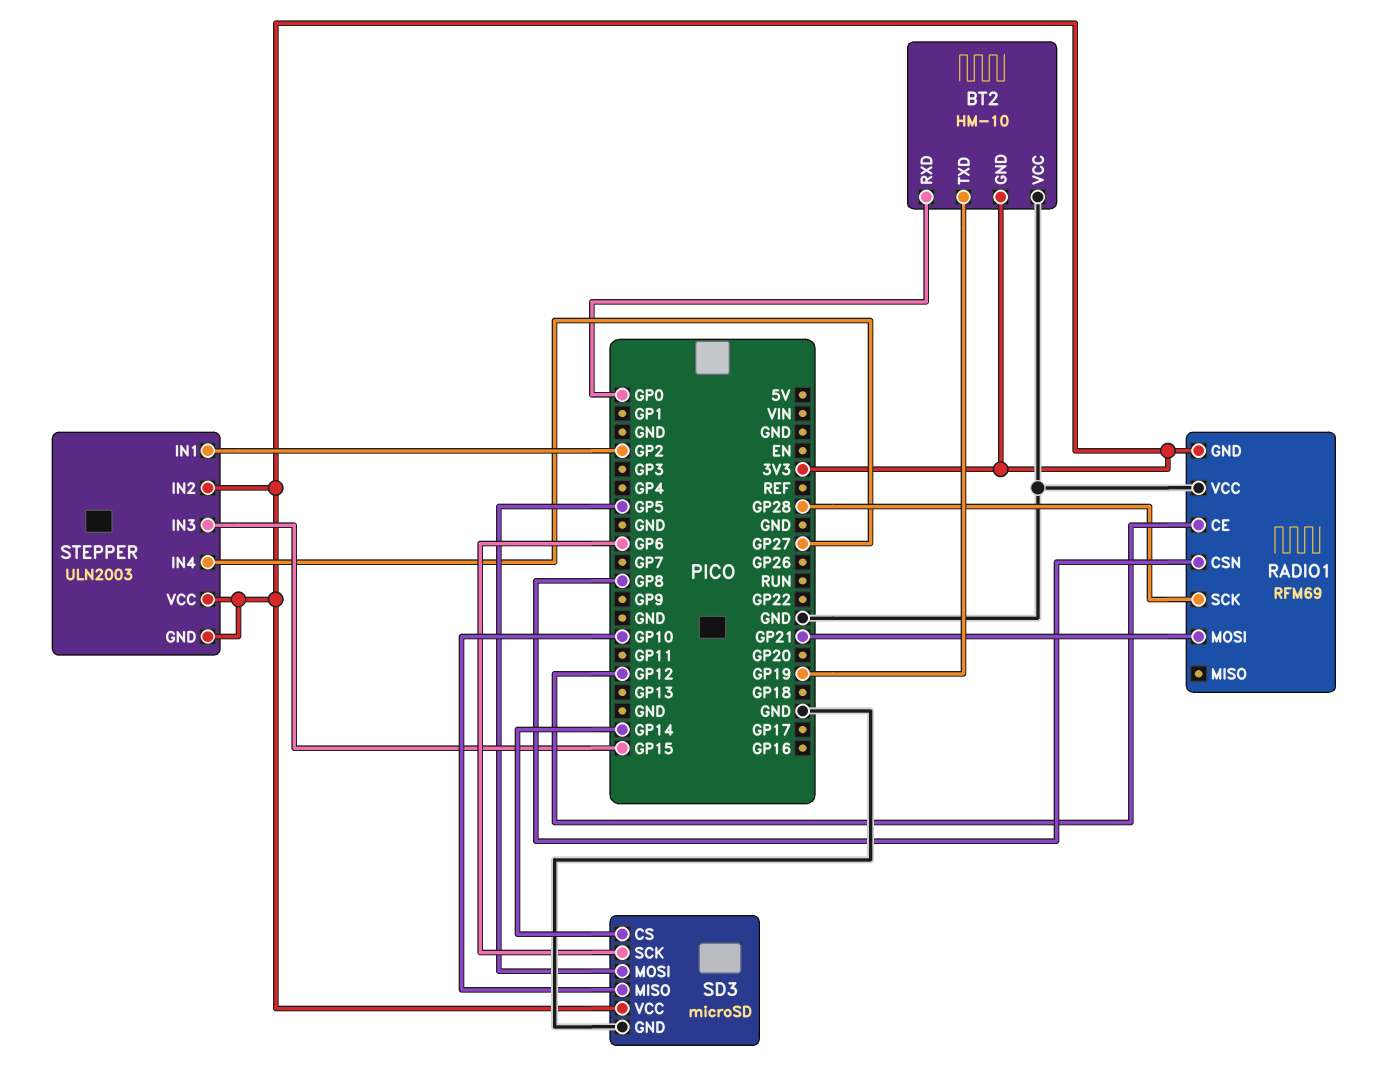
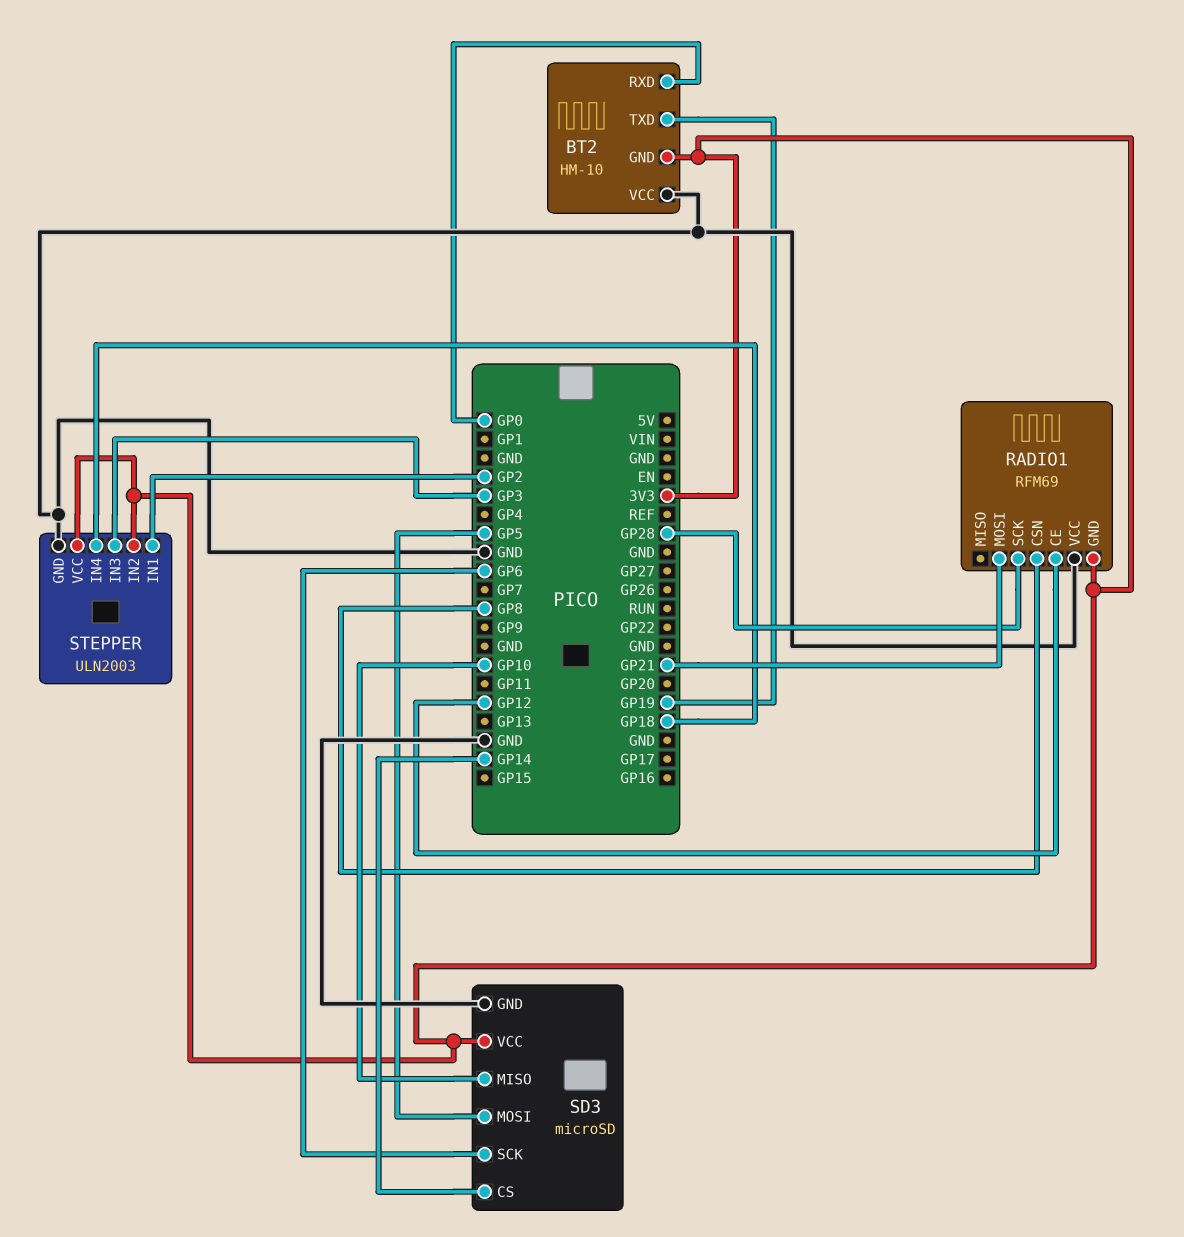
STEPPER pin GND: 3V3 -> GND
STEPPER pin IN3: GP15 -> GP3
STEPPER pin IN4: GP27 -> GP18

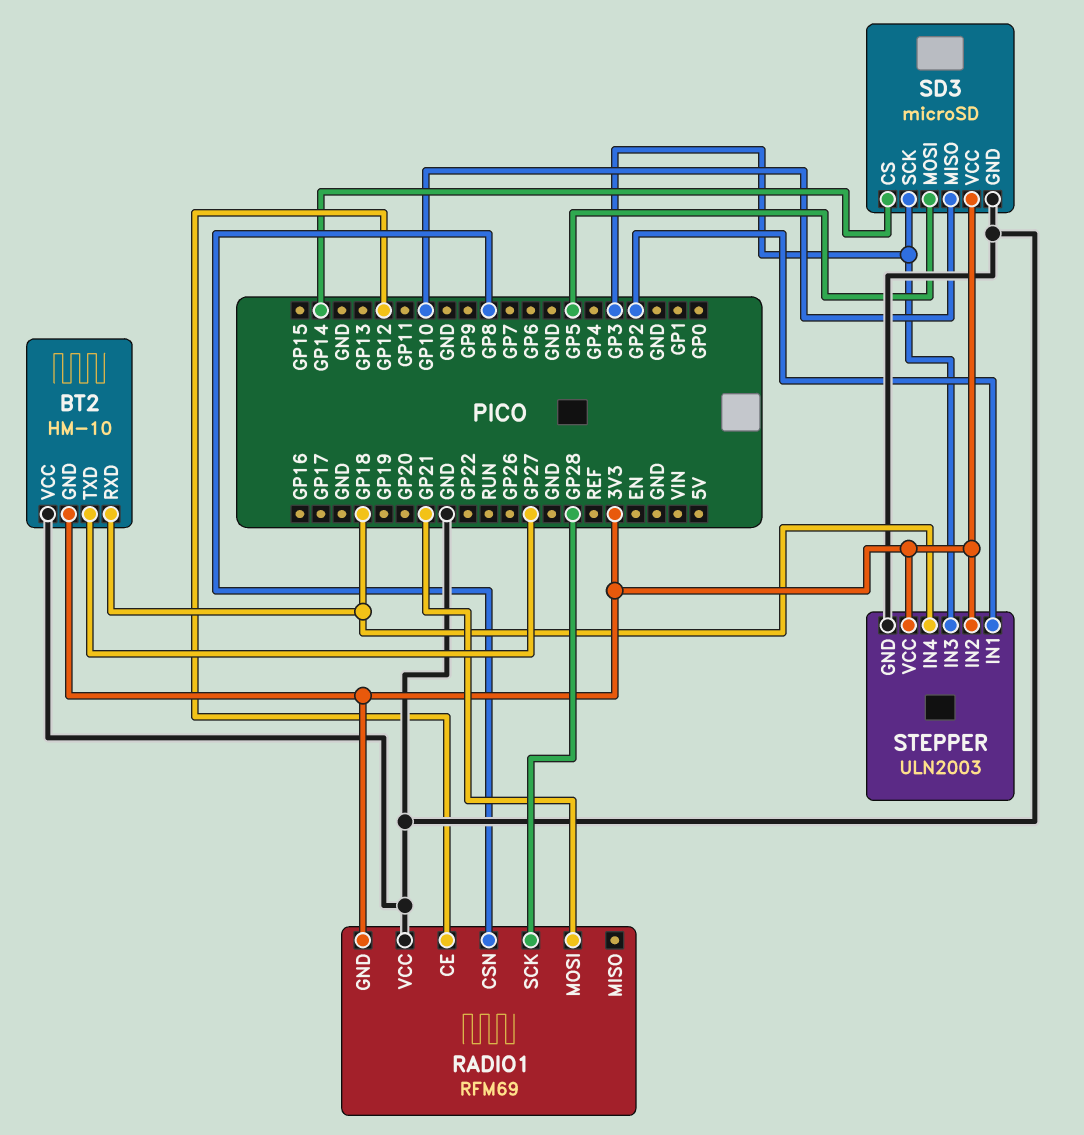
BT2 pin RXD: GP0 -> GP18
BT2 pin TXD: GP19 -> GP27
SD3 pin SCK: GP6 -> GP3

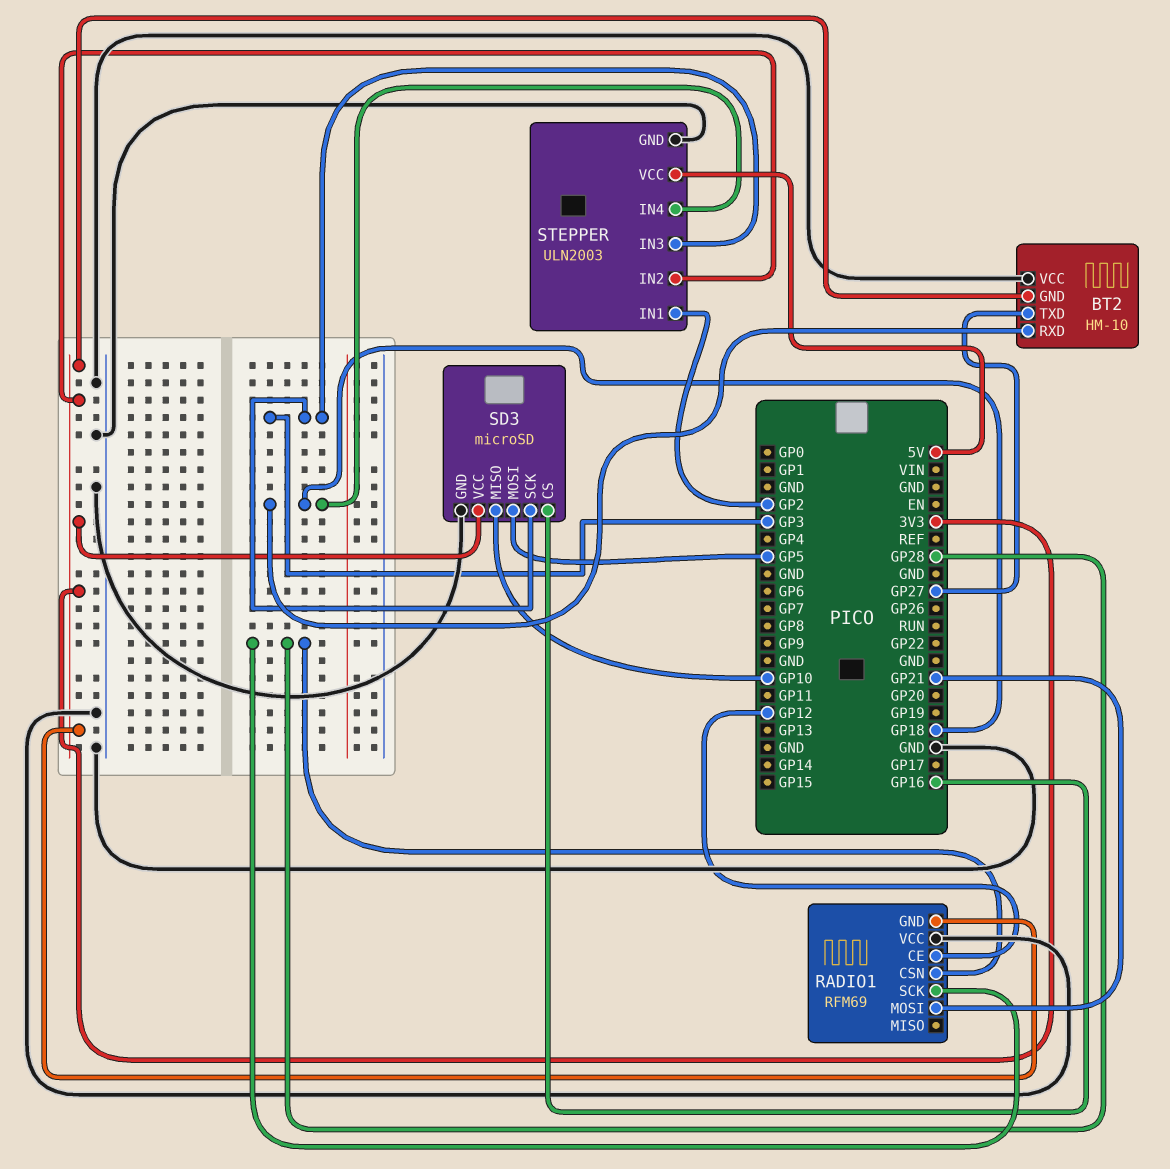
RADIO1 pin CSN: GP8 -> GP28
SD3 pin CS: GP14 -> GP16
STEPPER pin VCC: 3V3 -> 5V

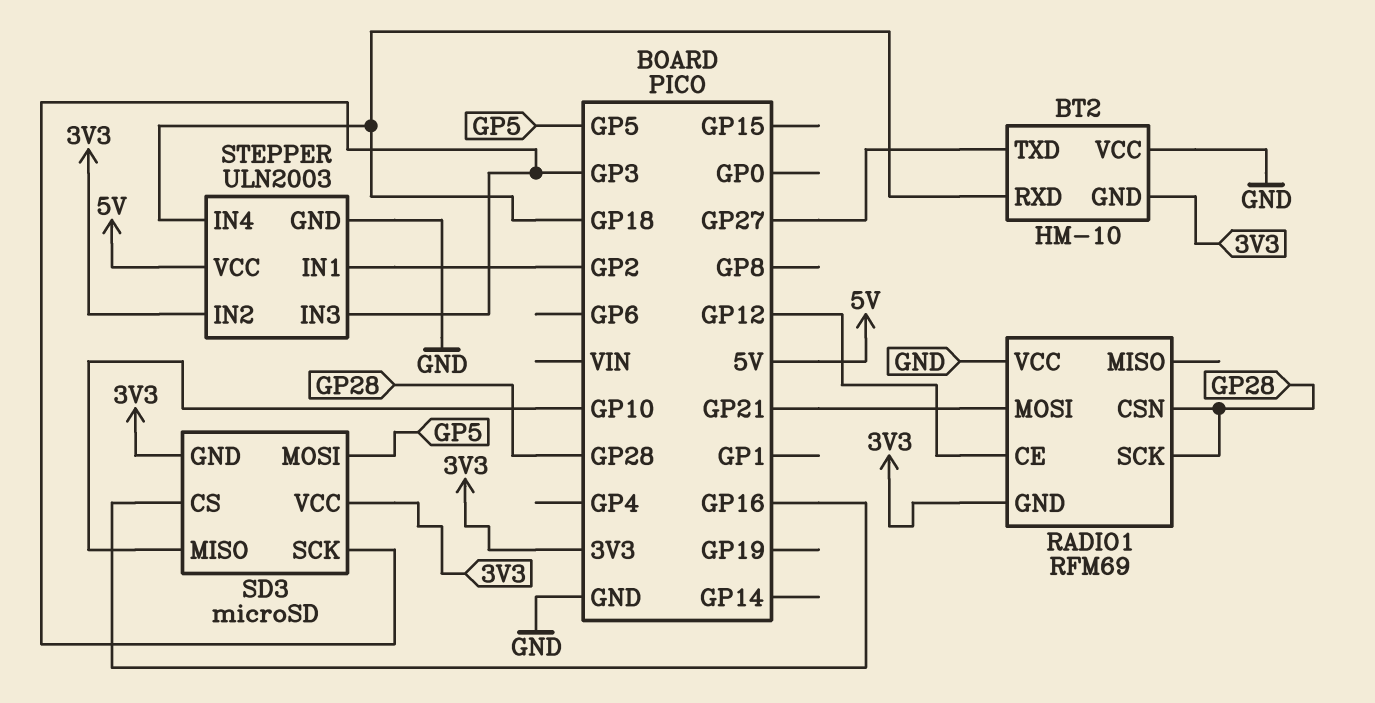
SD3 pin GND: GND -> 3V3

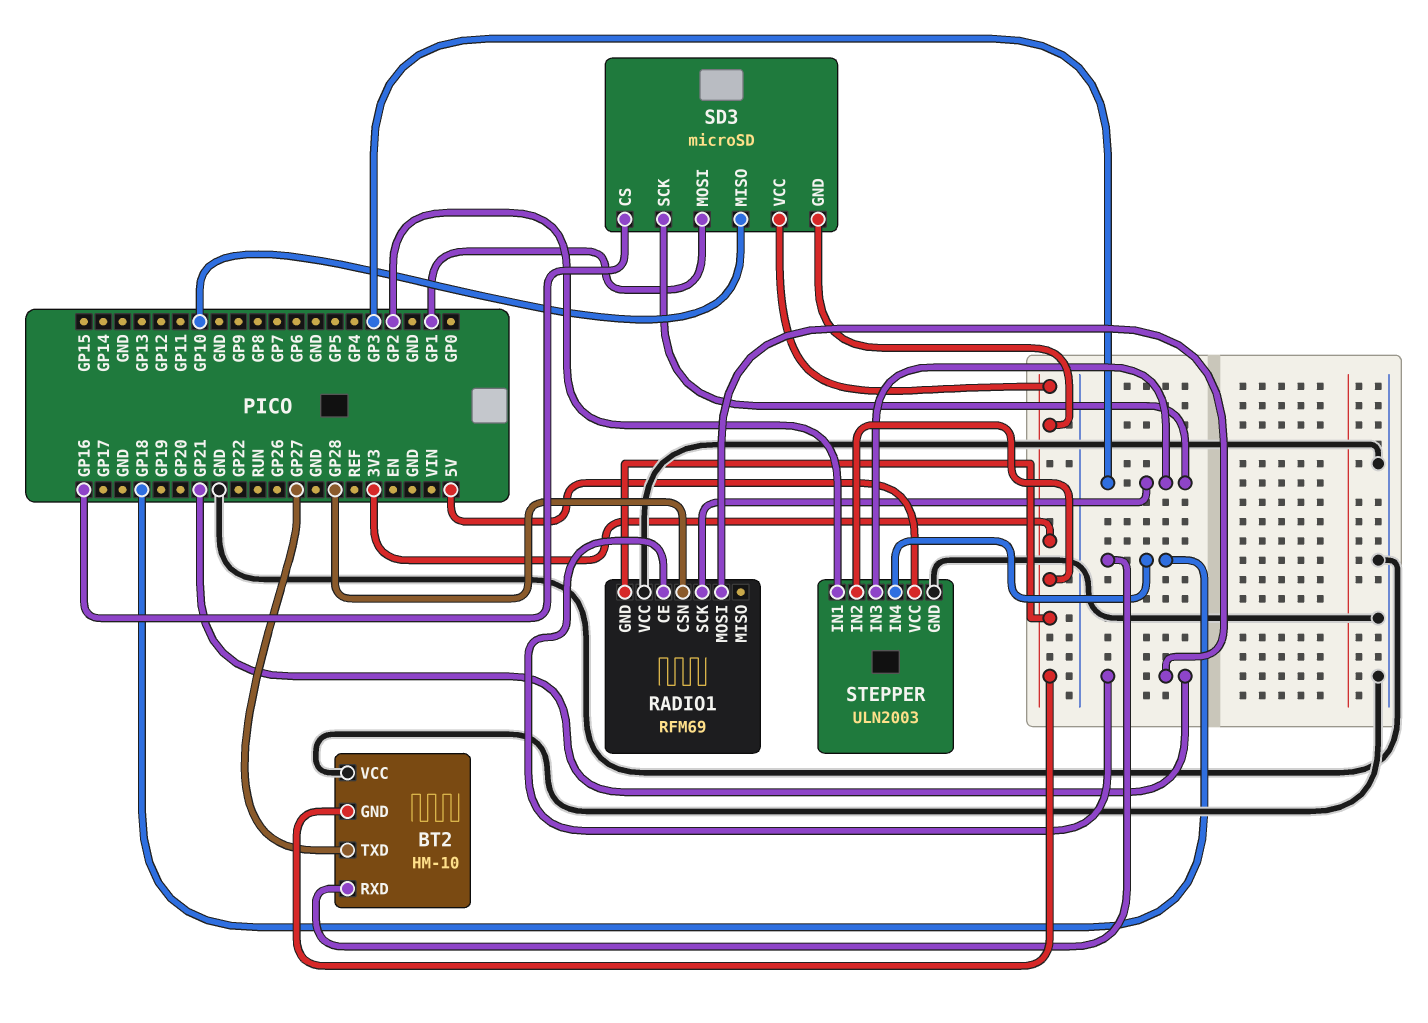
RADIO1 pin CE: GP12 -> GP21
RADIO1 pin SCK: GP28 -> GP3
SD3 pin MOSI: GP5 -> GP1

